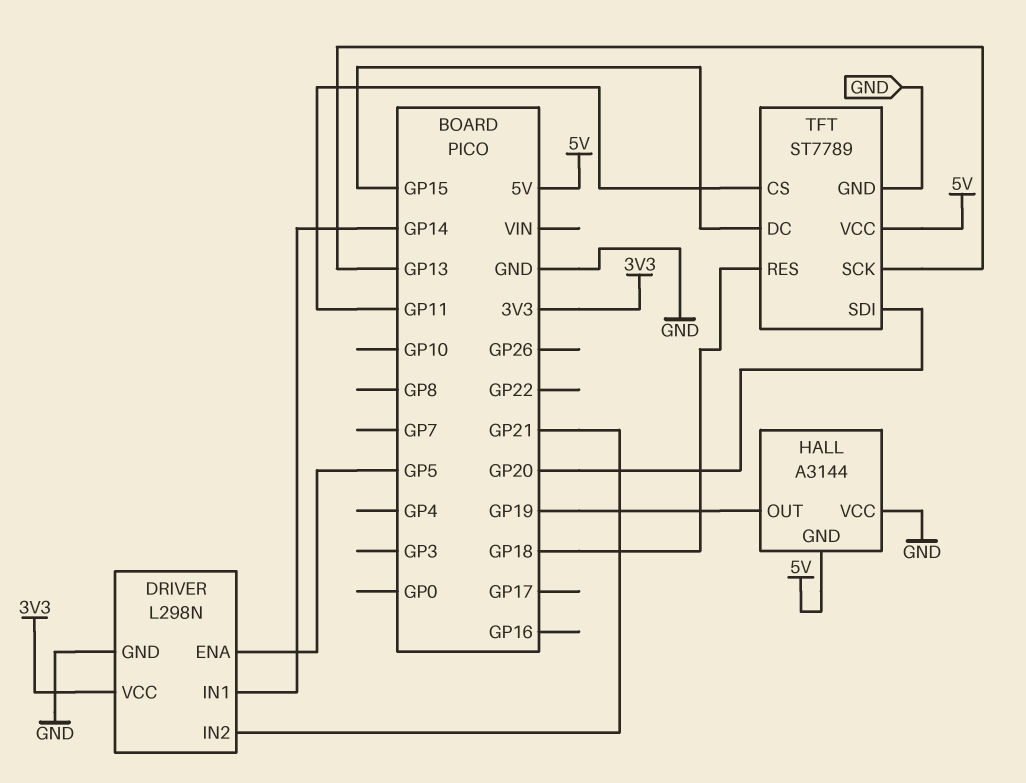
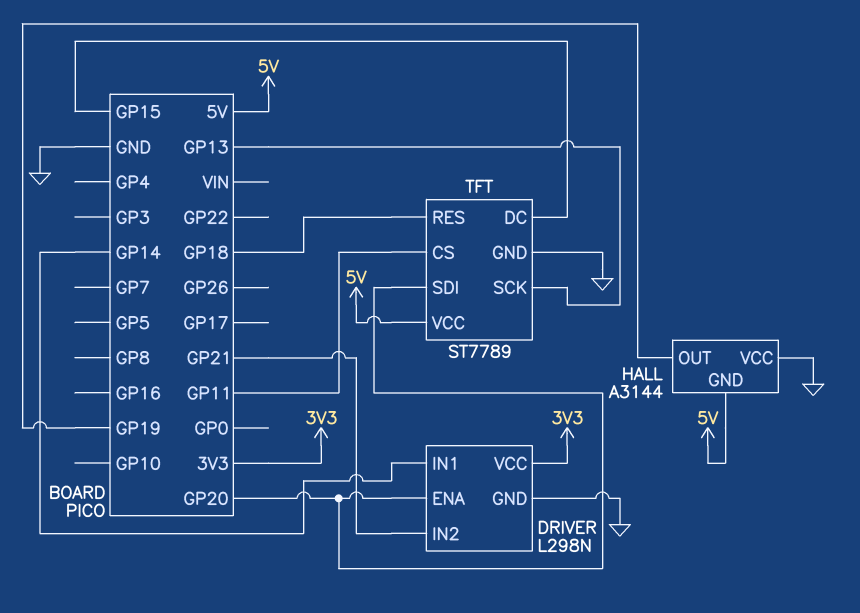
DRIVER pin ENA: GP5 -> GP20

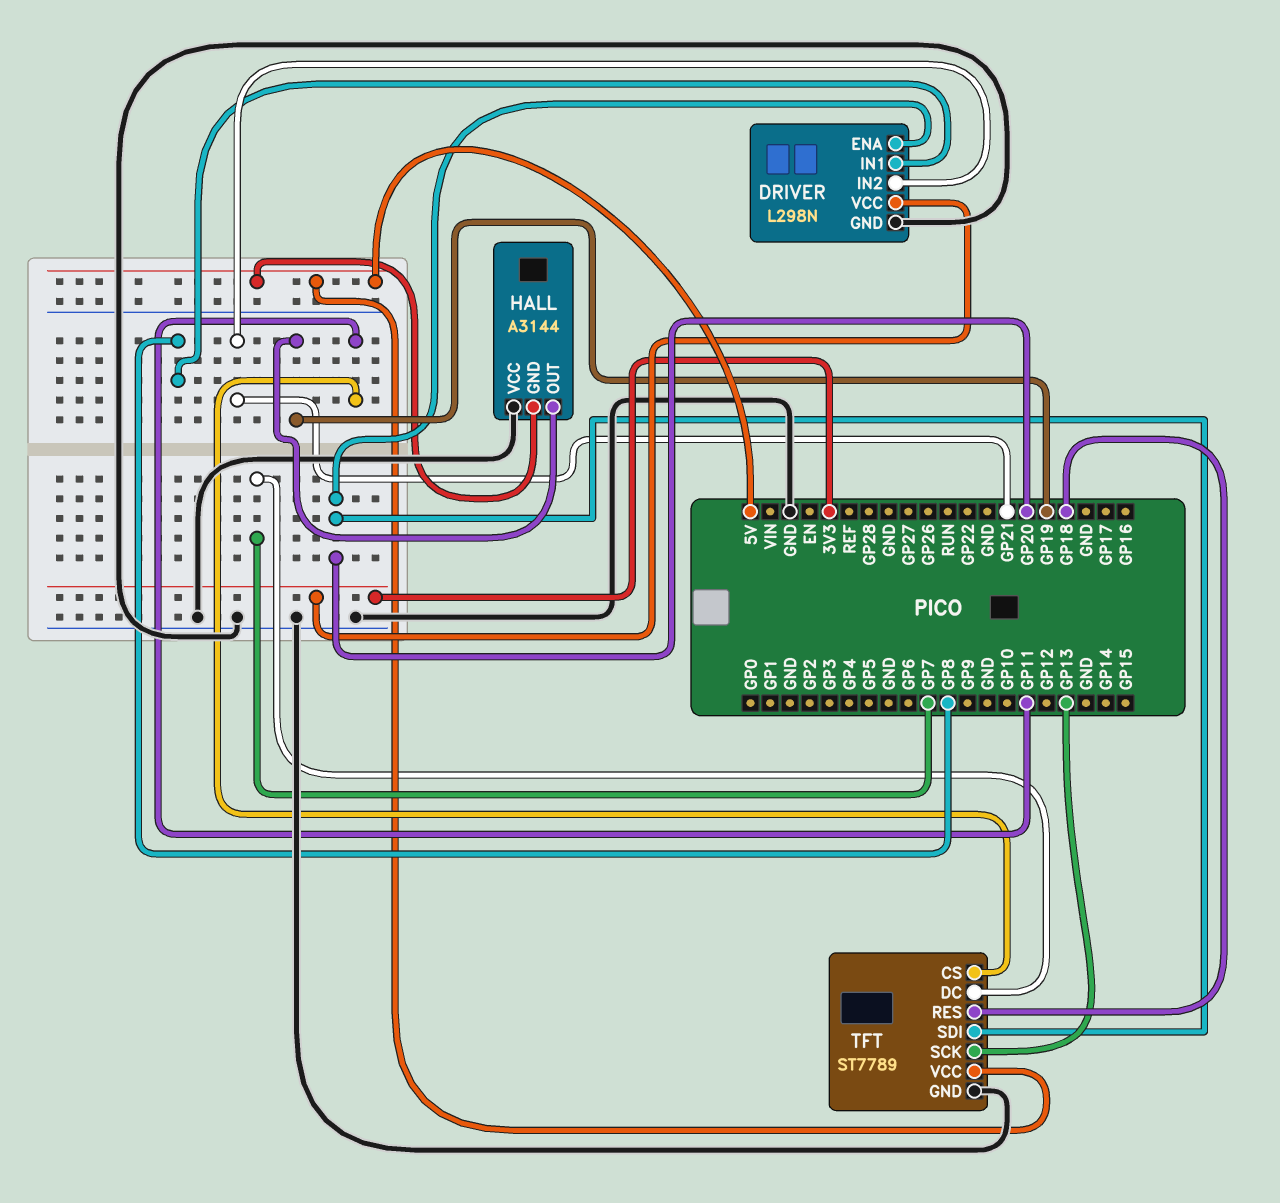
DRIVER pin IN1: GP14 -> GP8
TFT pin DC: GP15 -> GP7

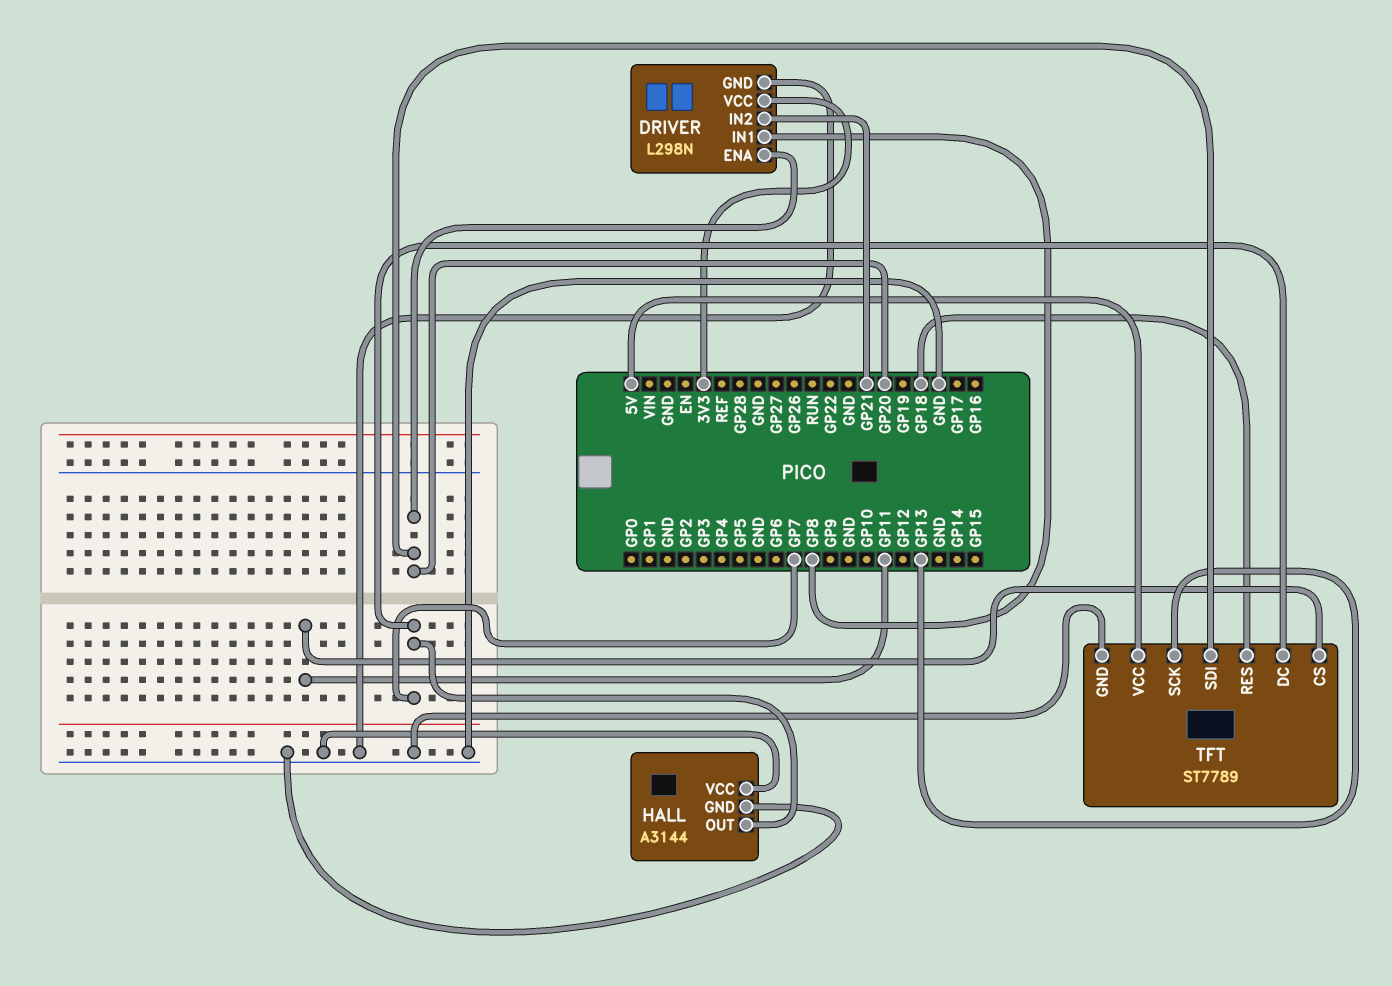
HALL pin GND: 5V -> GND
HALL pin OUT: GP19 -> GP7

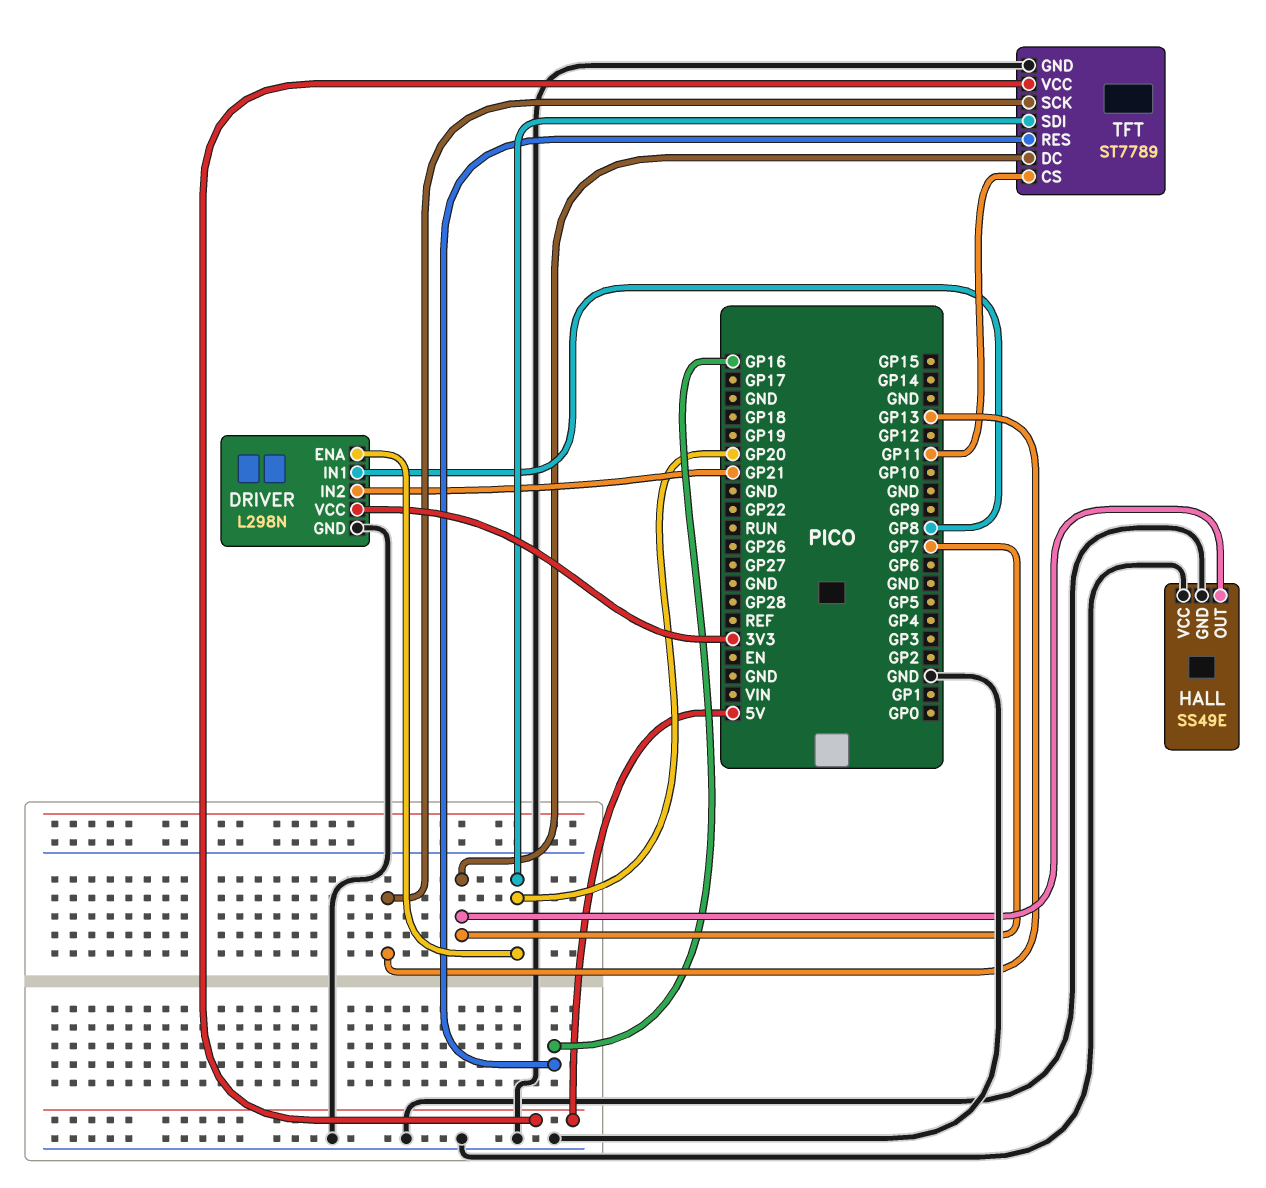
HALL: A3144 -> SS49E
TFT pin RES: GP18 -> GP16

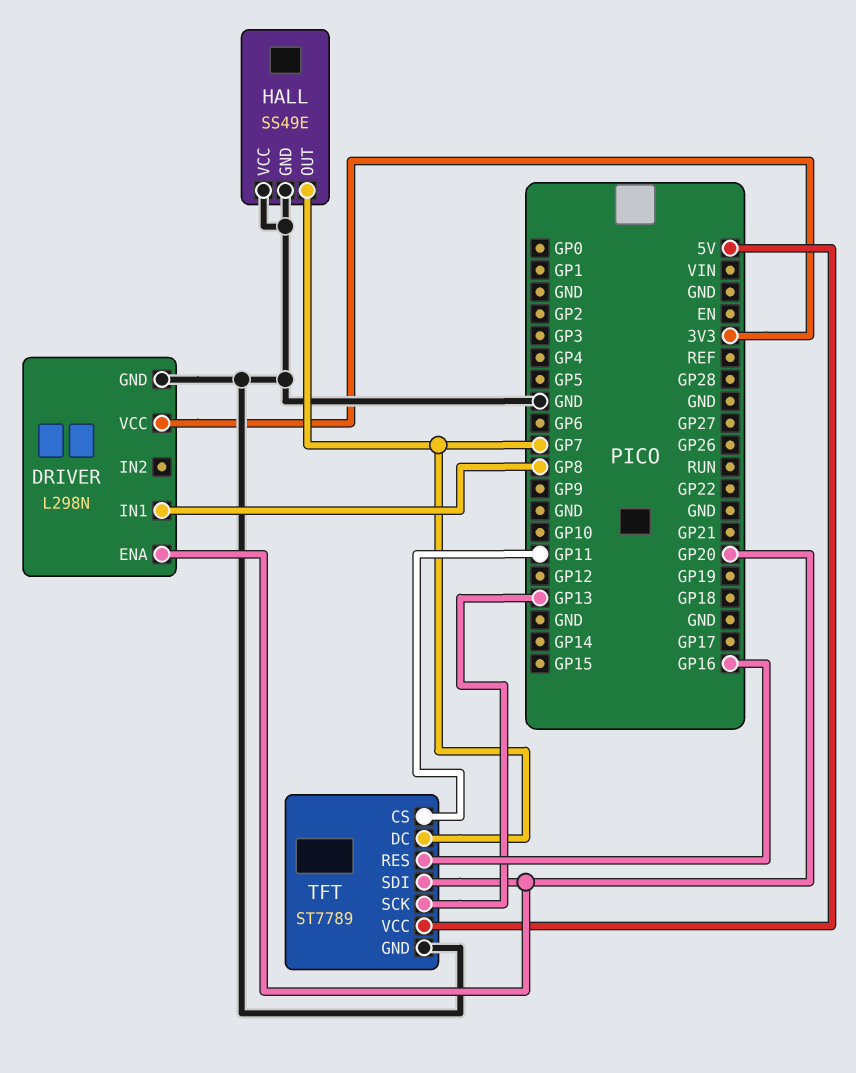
DRIVER pin IN2: GP21 -> none

